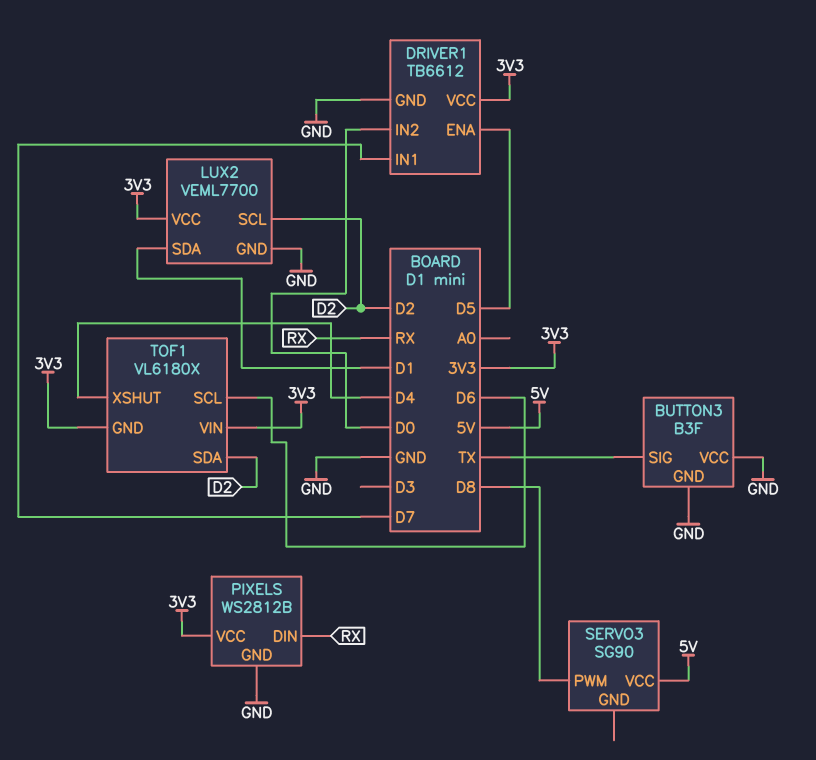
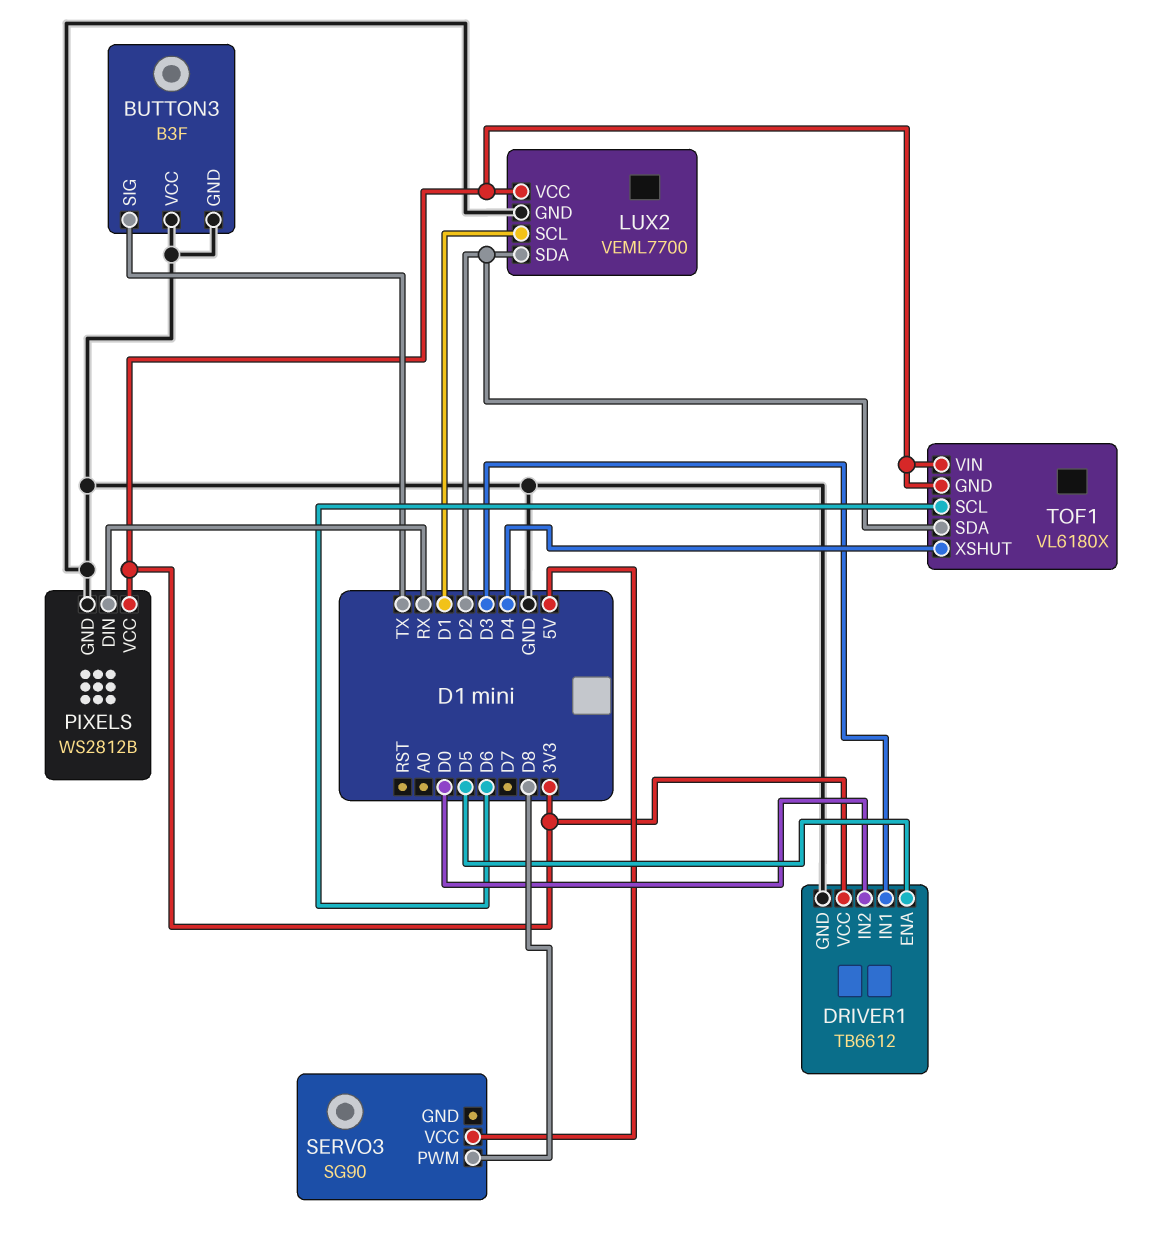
DRIVER1 pin IN1: D7 -> D3
LUX2 pin SCL: D2 -> D1
LUX2 pin SDA: D1 -> D2

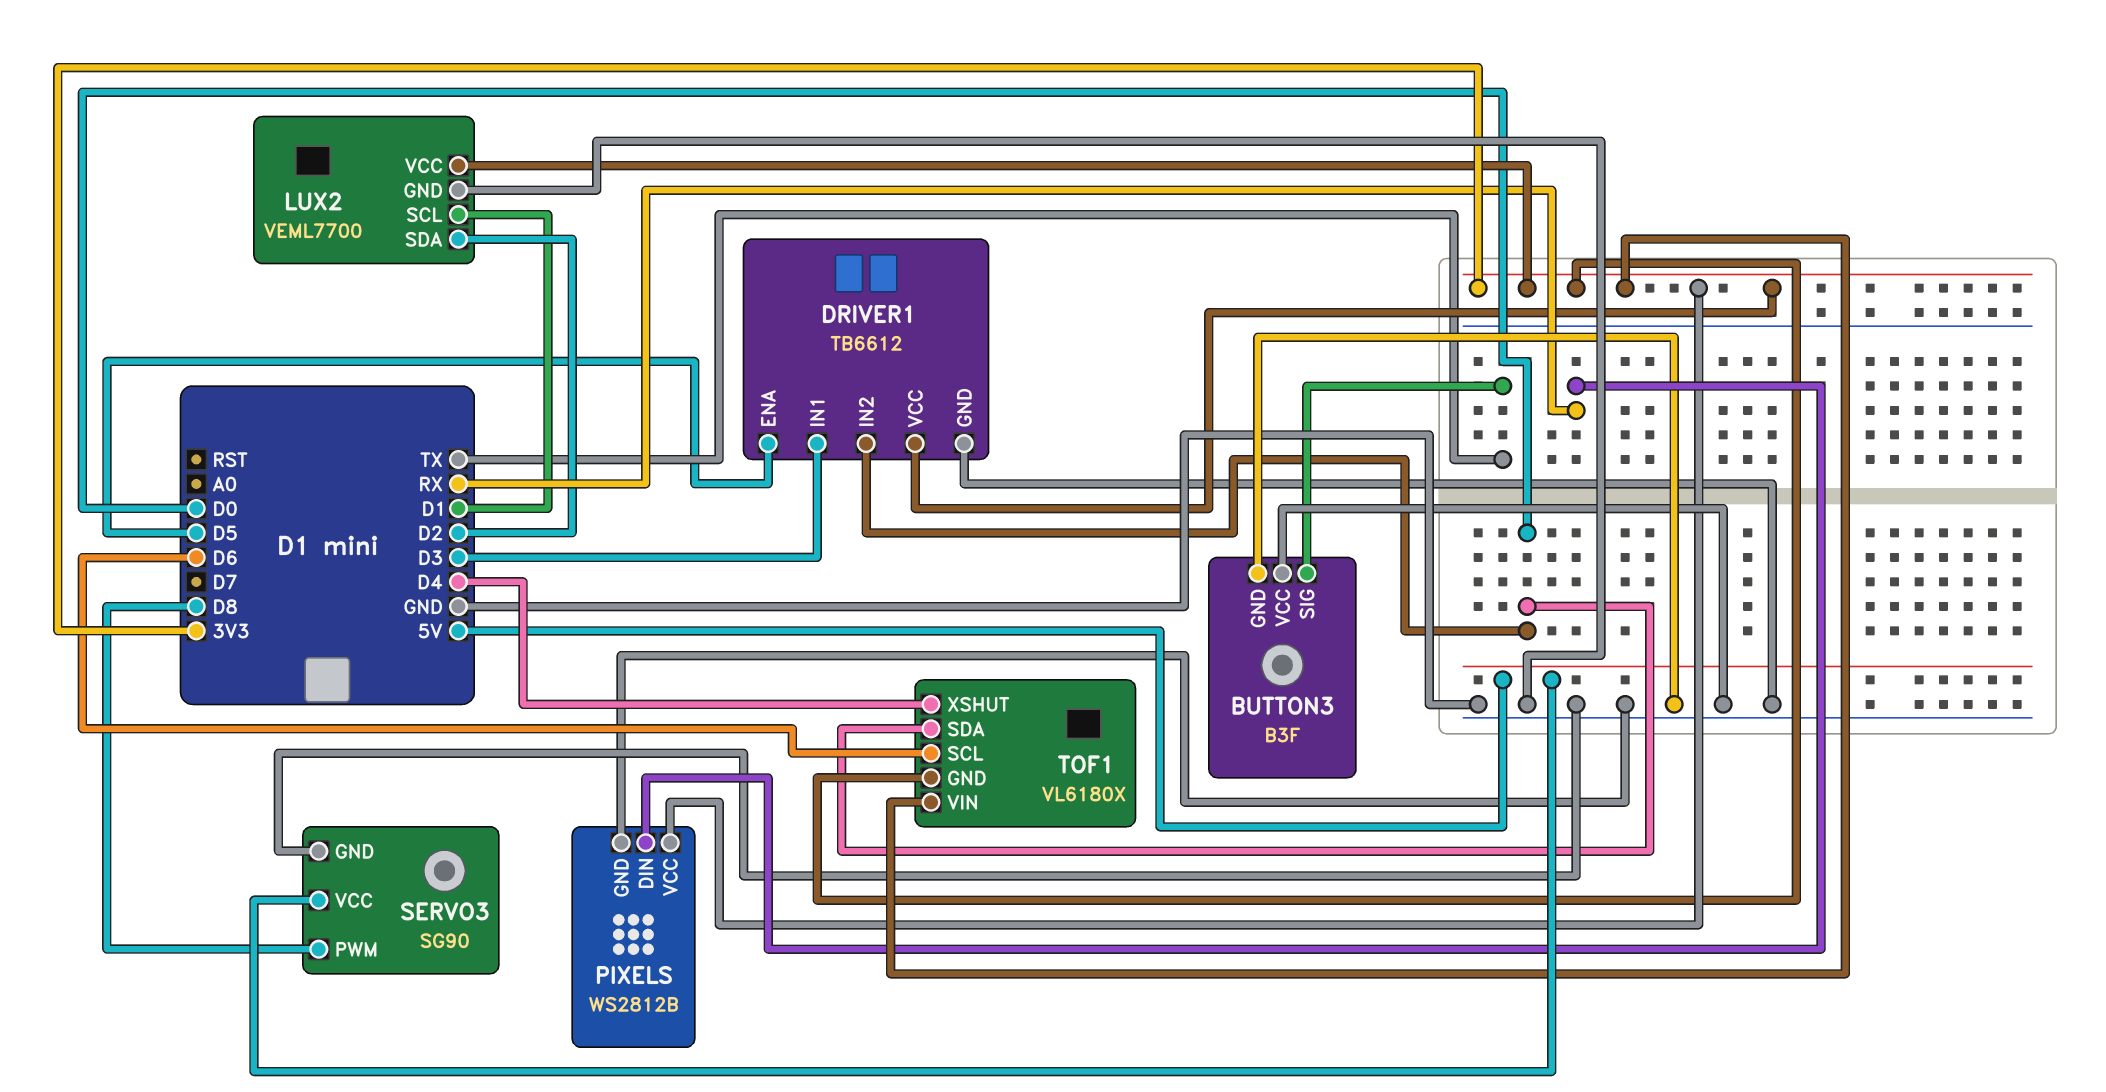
SERVO3 pin GND: none -> GND
TOF1 pin SDA: D2 -> D0

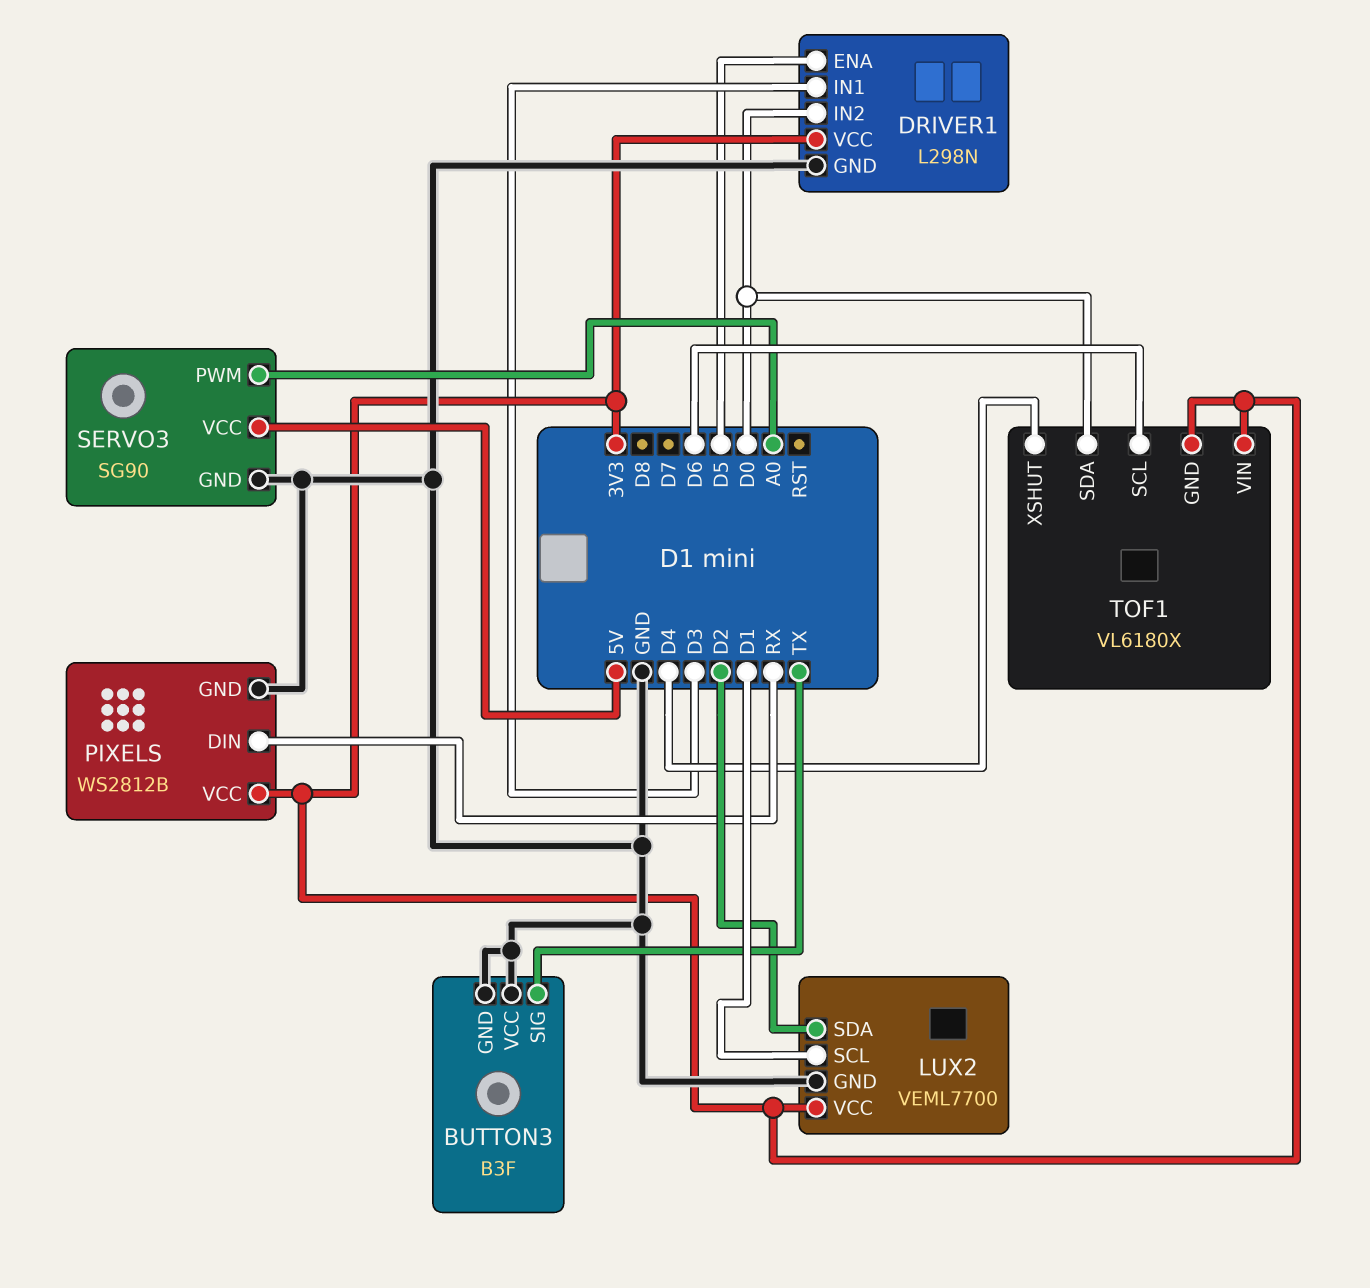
DRIVER1: TB6612 -> L298N
SERVO3 pin PWM: D8 -> A0

